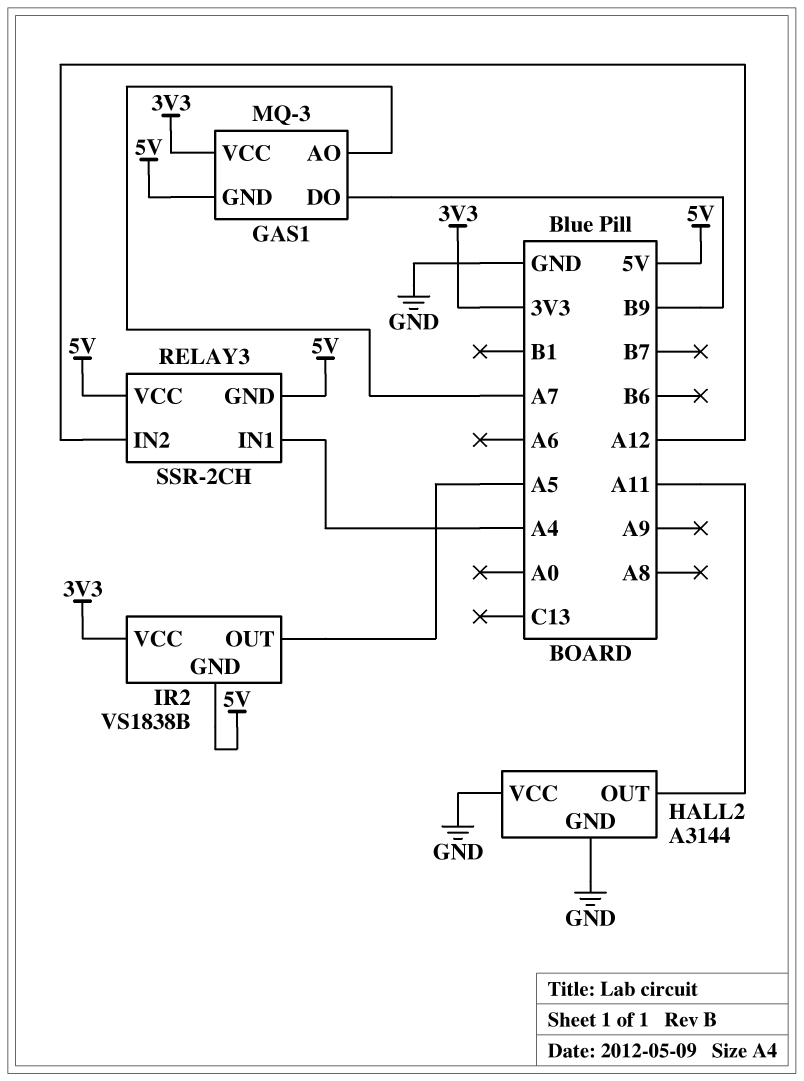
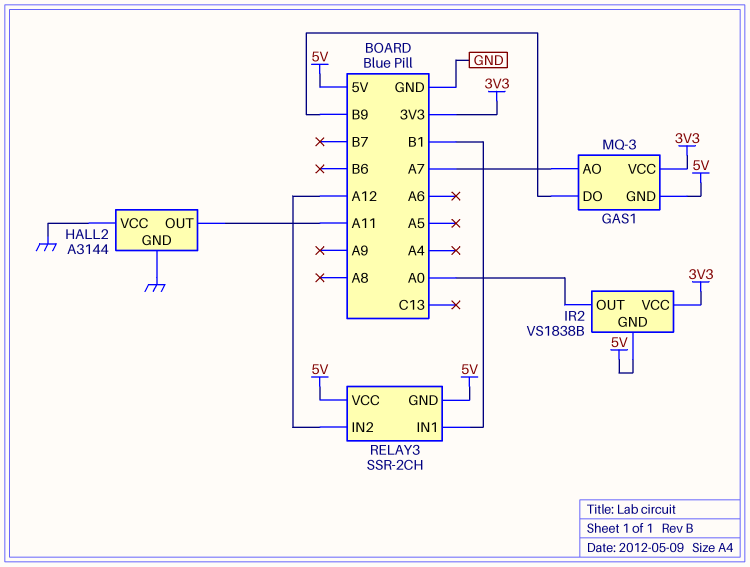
IR2 pin OUT: A5 -> A0
RELAY3 pin IN1: A4 -> B1

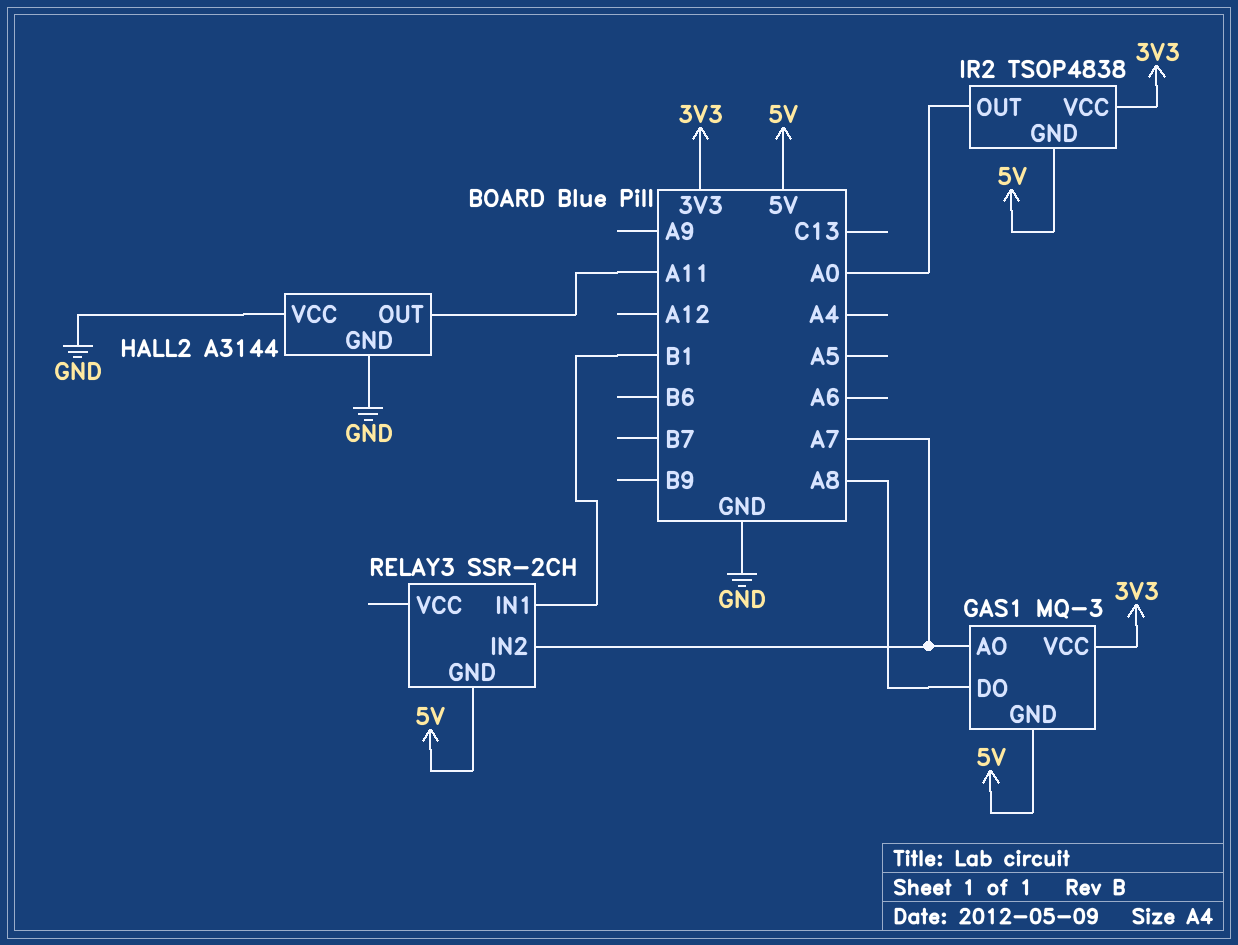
GAS1 pin DO: B9 -> A8
IR2: VS1838B -> TSOP4838
RELAY3 pin IN2: A12 -> A7
RELAY3 pin VCC: 5V -> none

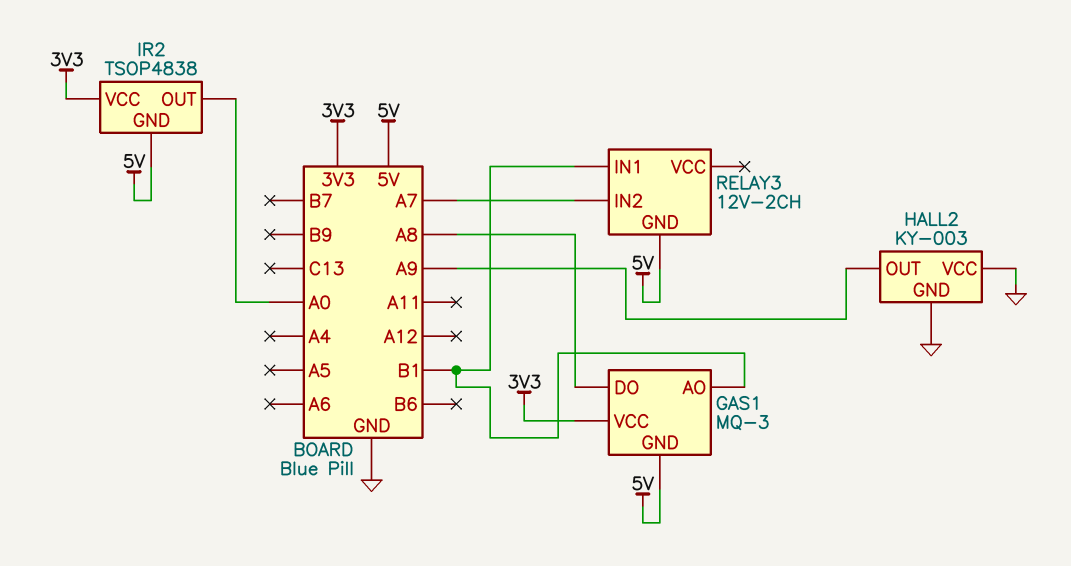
GAS1 pin AO: A7 -> B1
HALL2: A3144 -> KY-003
HALL2 pin OUT: A11 -> A9
RELAY3: SSR-2CH -> 12V-2CH

